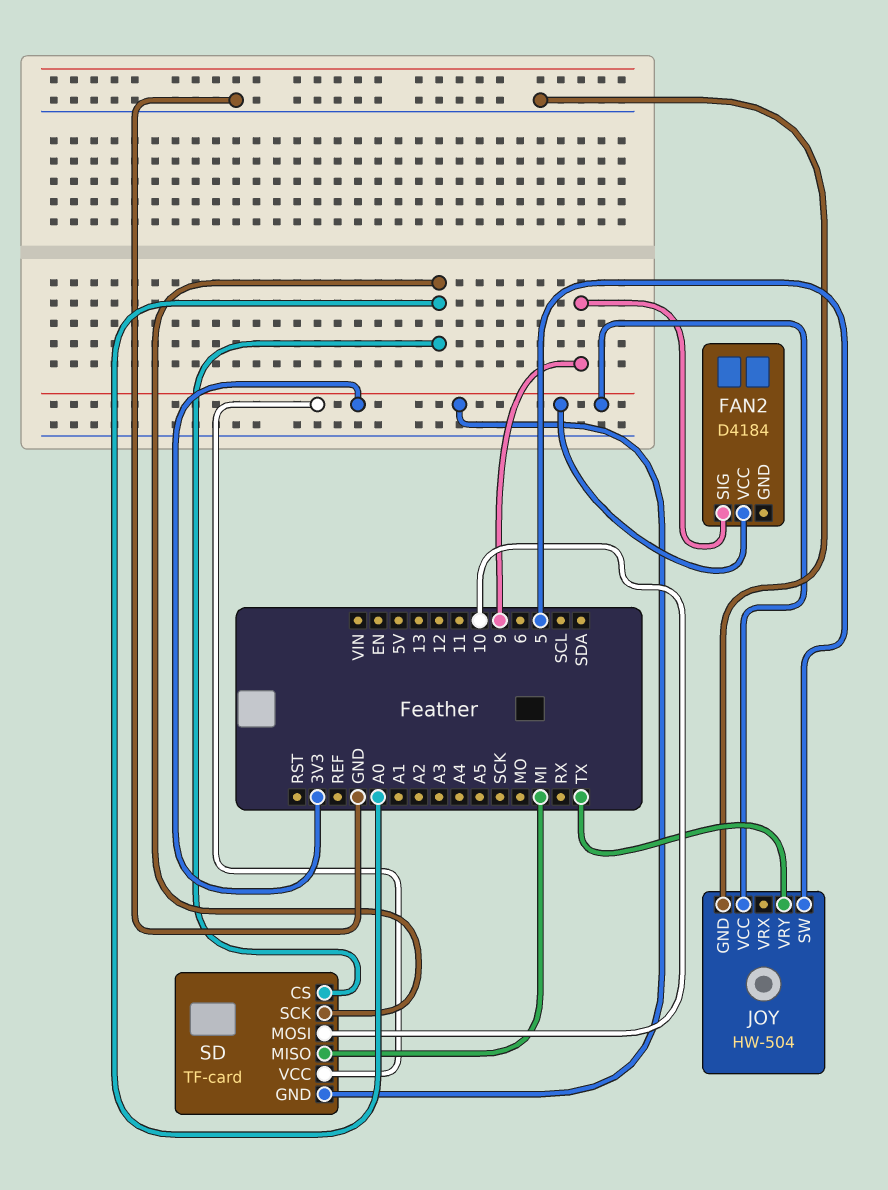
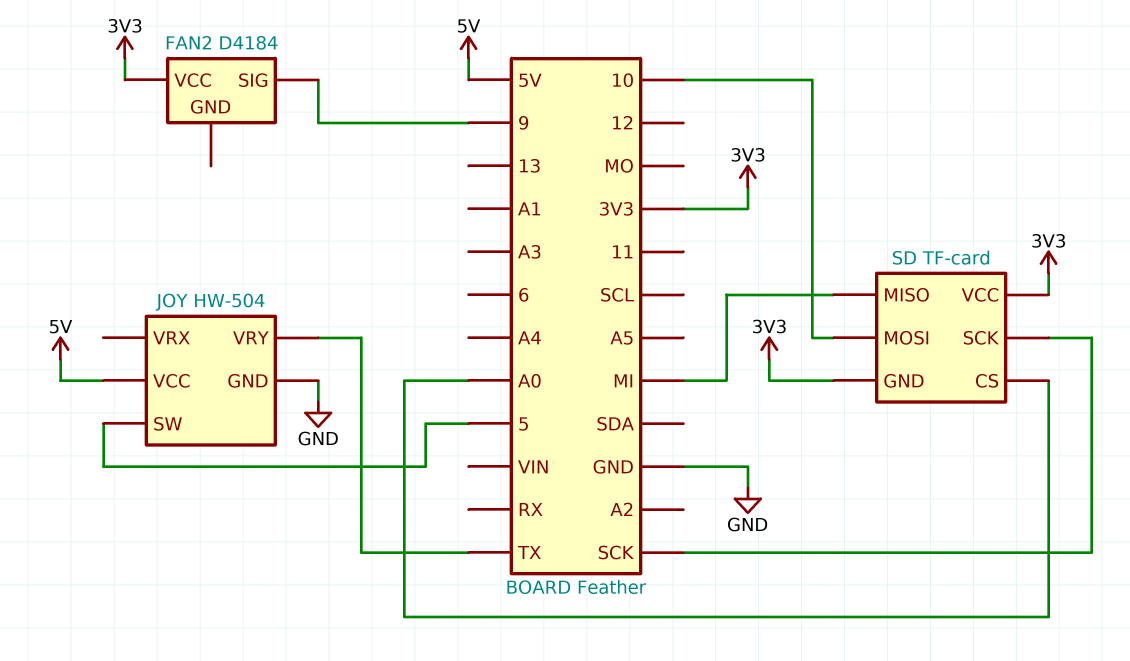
JOY pin VCC: 3V3 -> 5V
SD pin SCK: A0 -> SCK

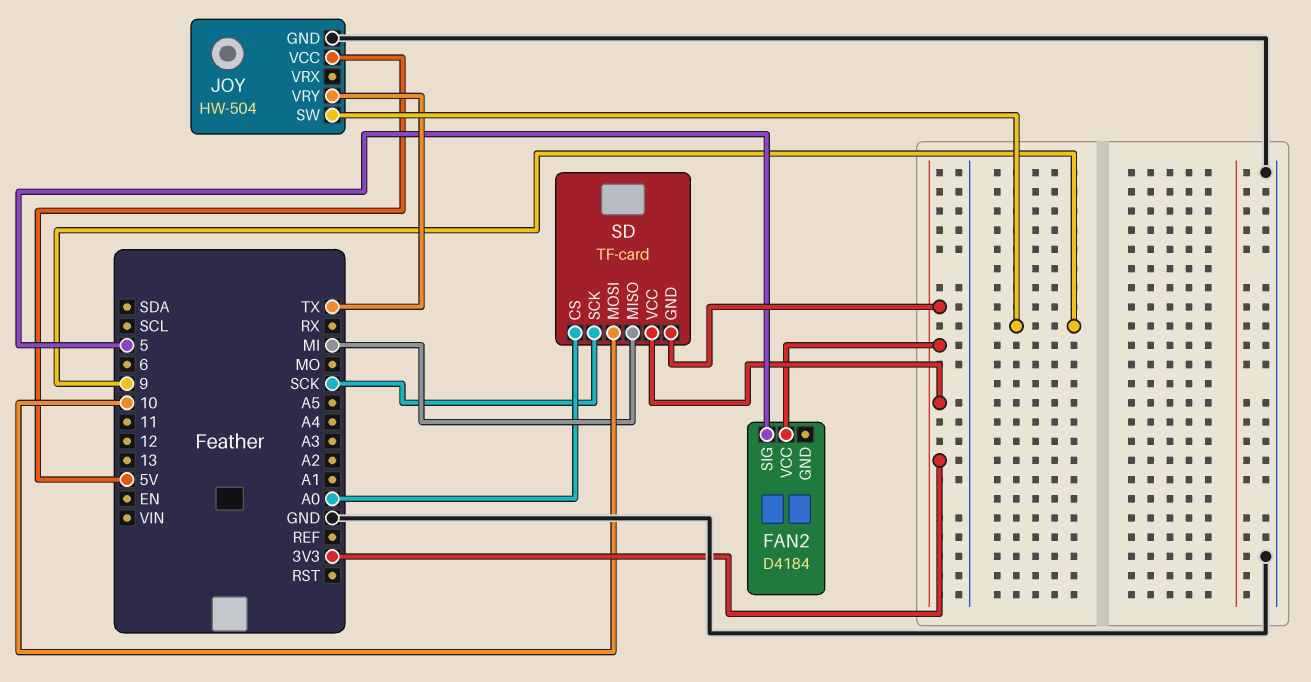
FAN2 pin SIG: 9 -> 5
JOY pin SW: 5 -> 9

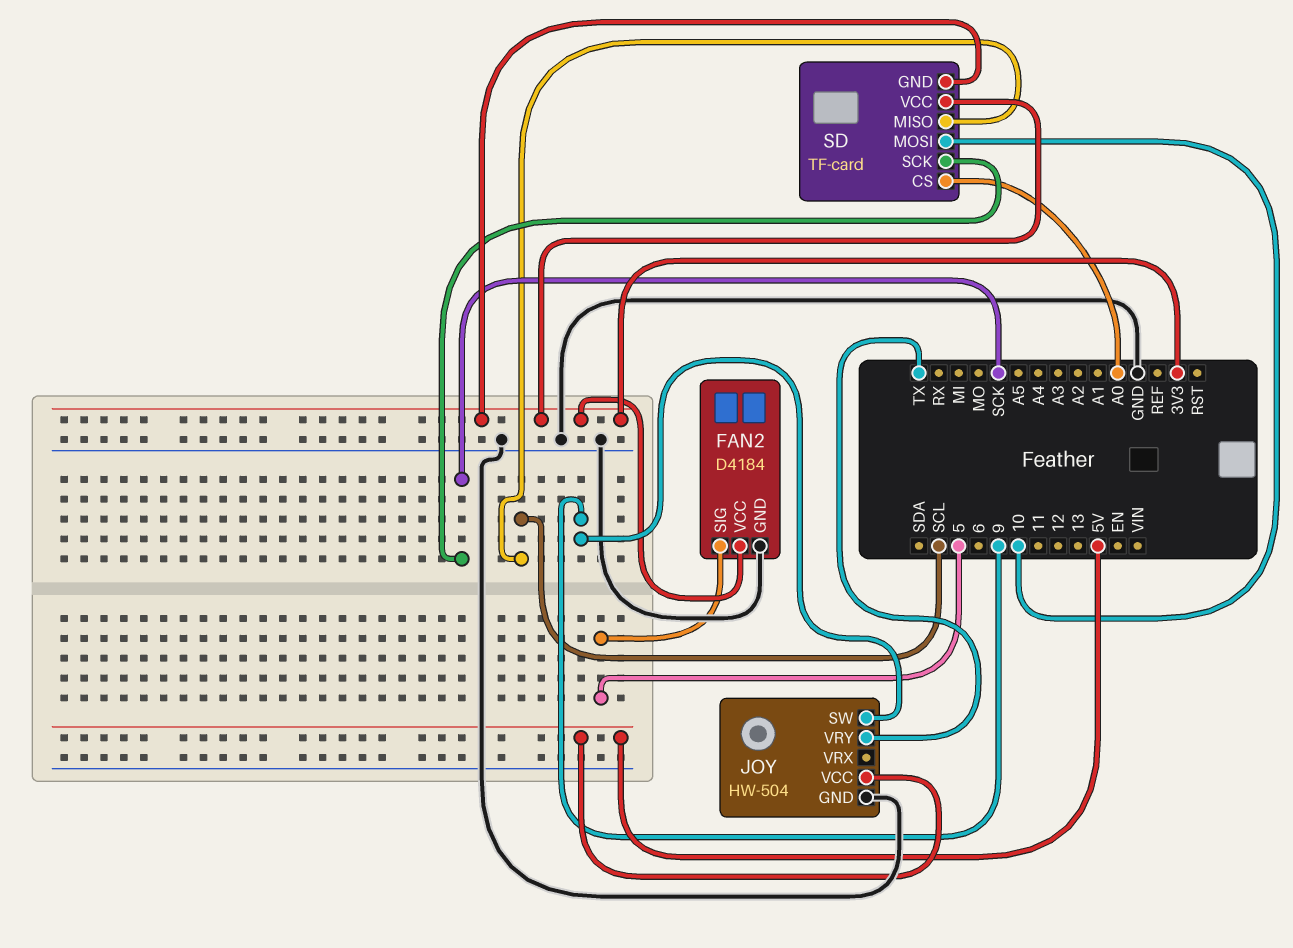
FAN2 pin GND: none -> GND
SD pin MISO: MI -> SCL

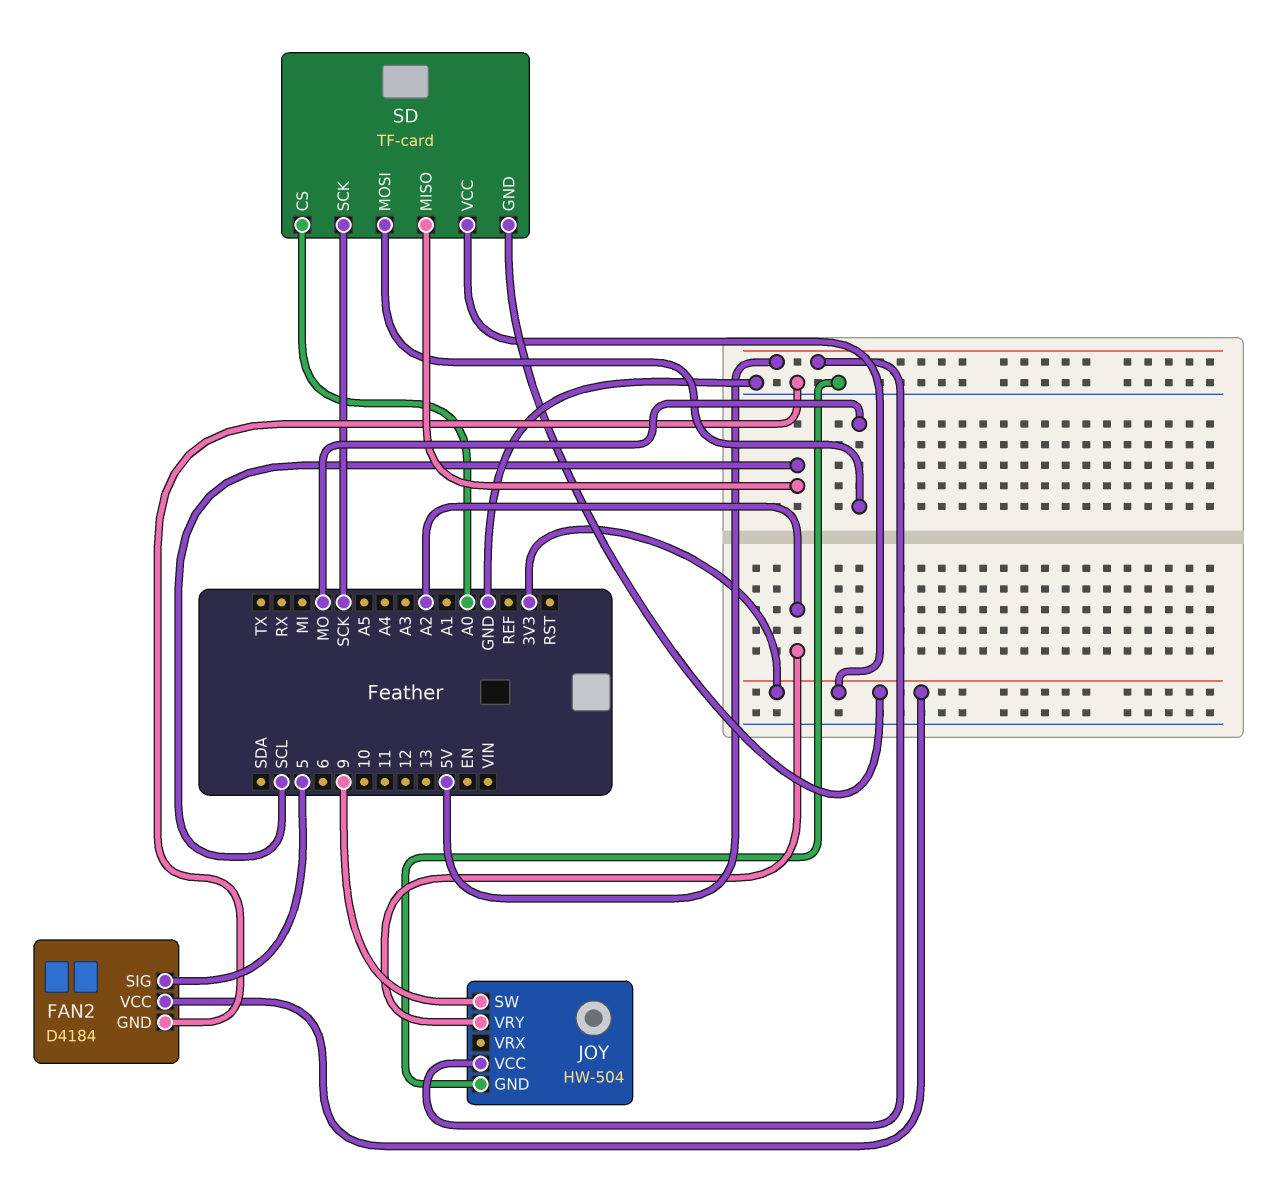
JOY pin VRY: TX -> A2
SD pin MOSI: 10 -> MO

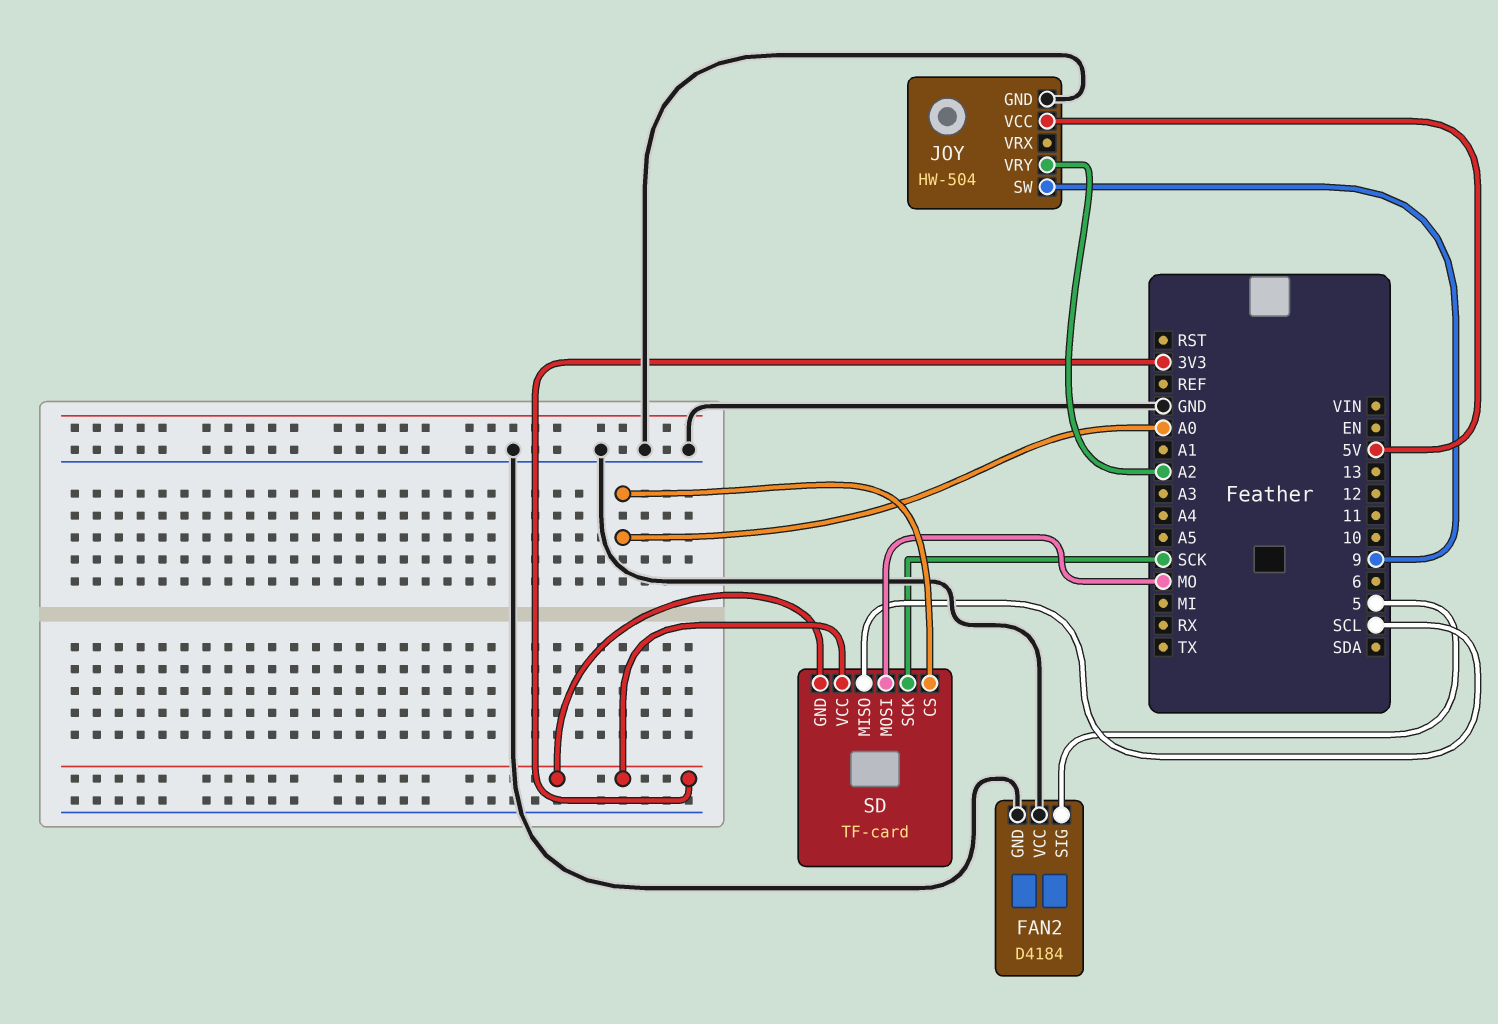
FAN2 pin VCC: 3V3 -> GND

